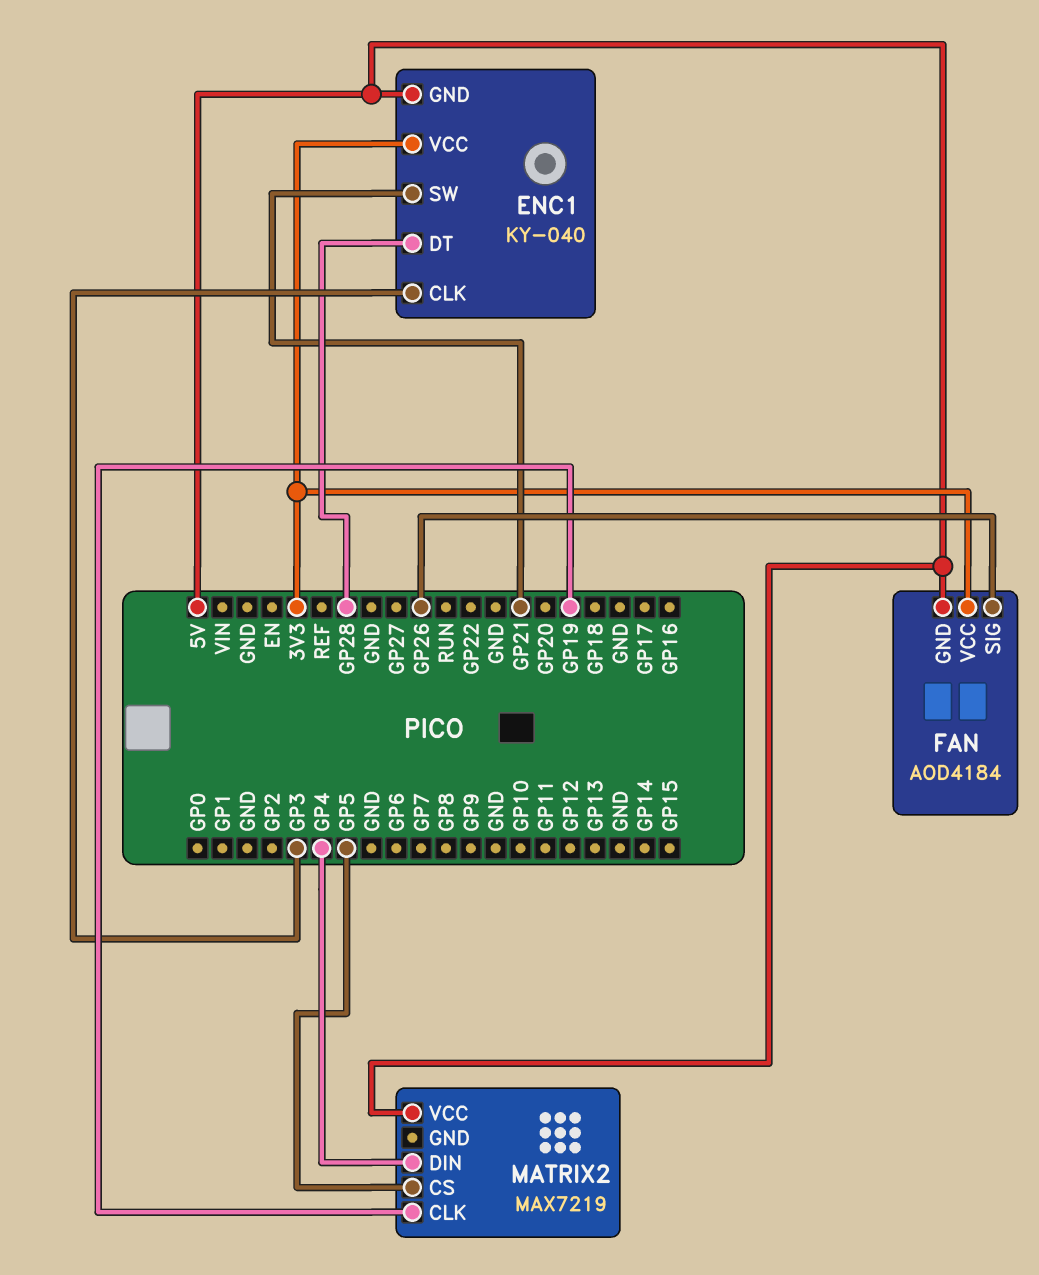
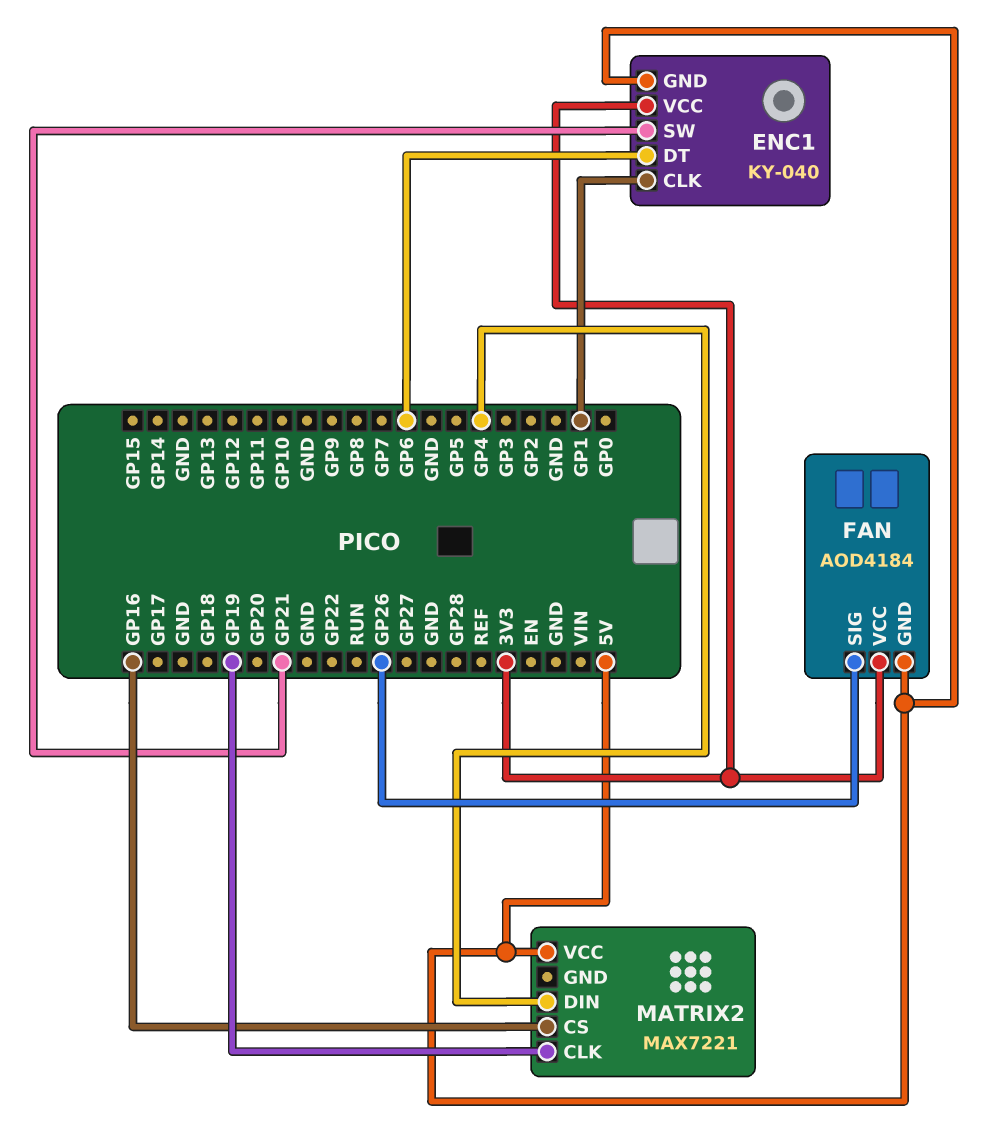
ENC1 pin CLK: GP3 -> GP1
ENC1 pin DT: GP28 -> GP6
MATRIX2: MAX7219 -> MAX7221
MATRIX2 pin CS: GP5 -> GP16

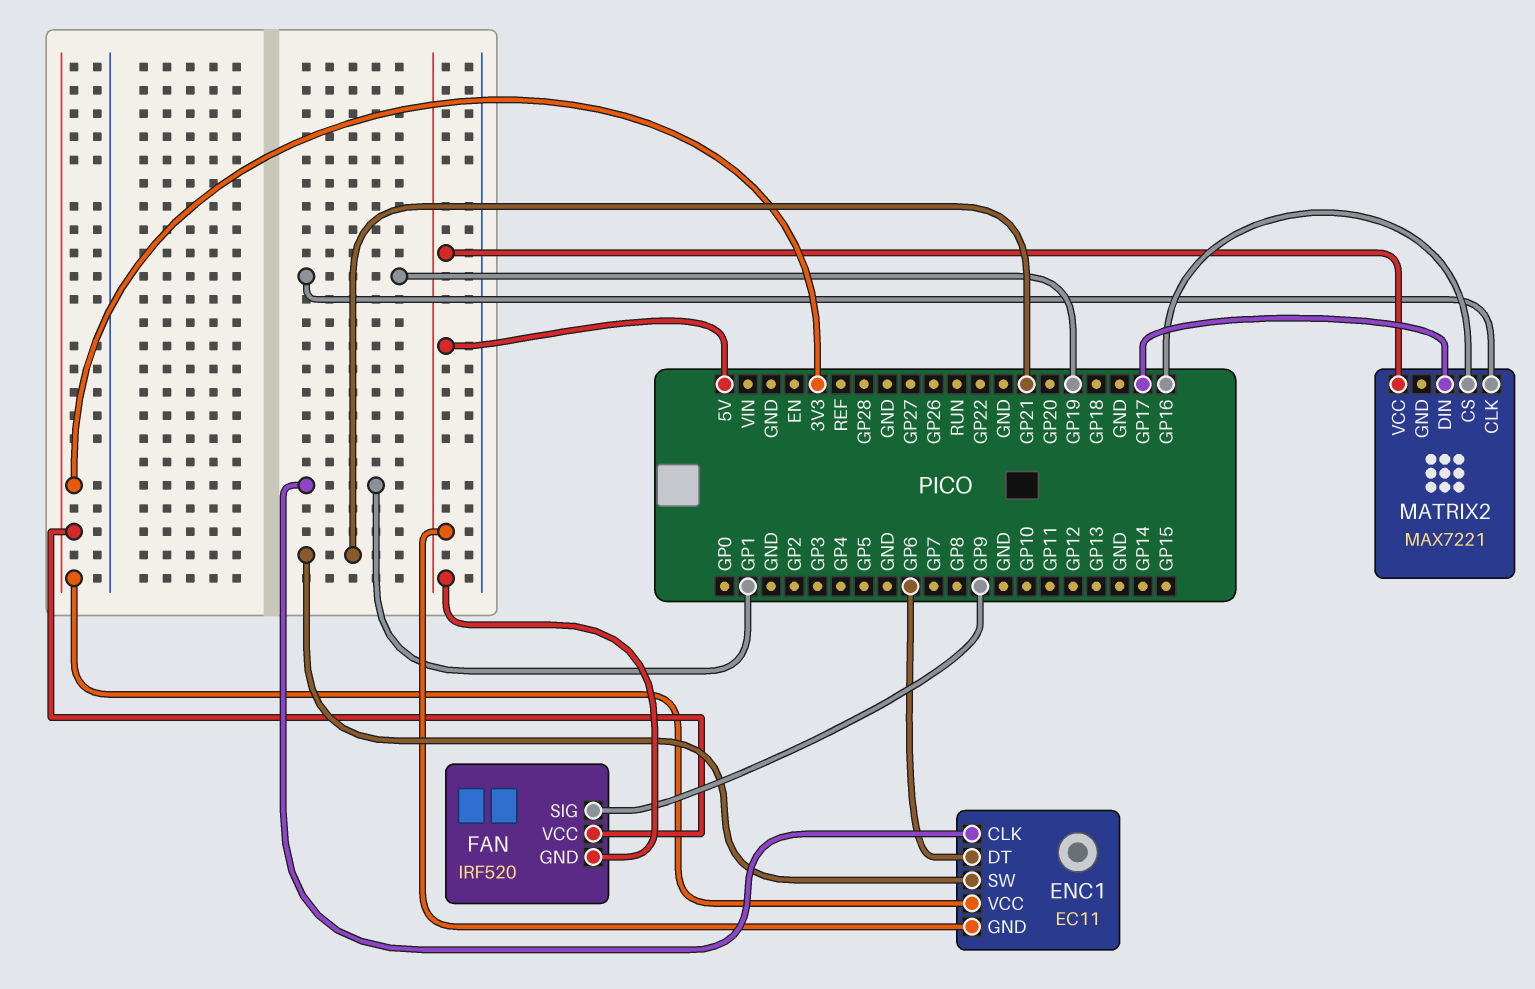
ENC1: KY-040 -> EC11
FAN: AOD4184 -> IRF520
FAN pin SIG: GP26 -> GP9
MATRIX2 pin DIN: GP4 -> GP17

